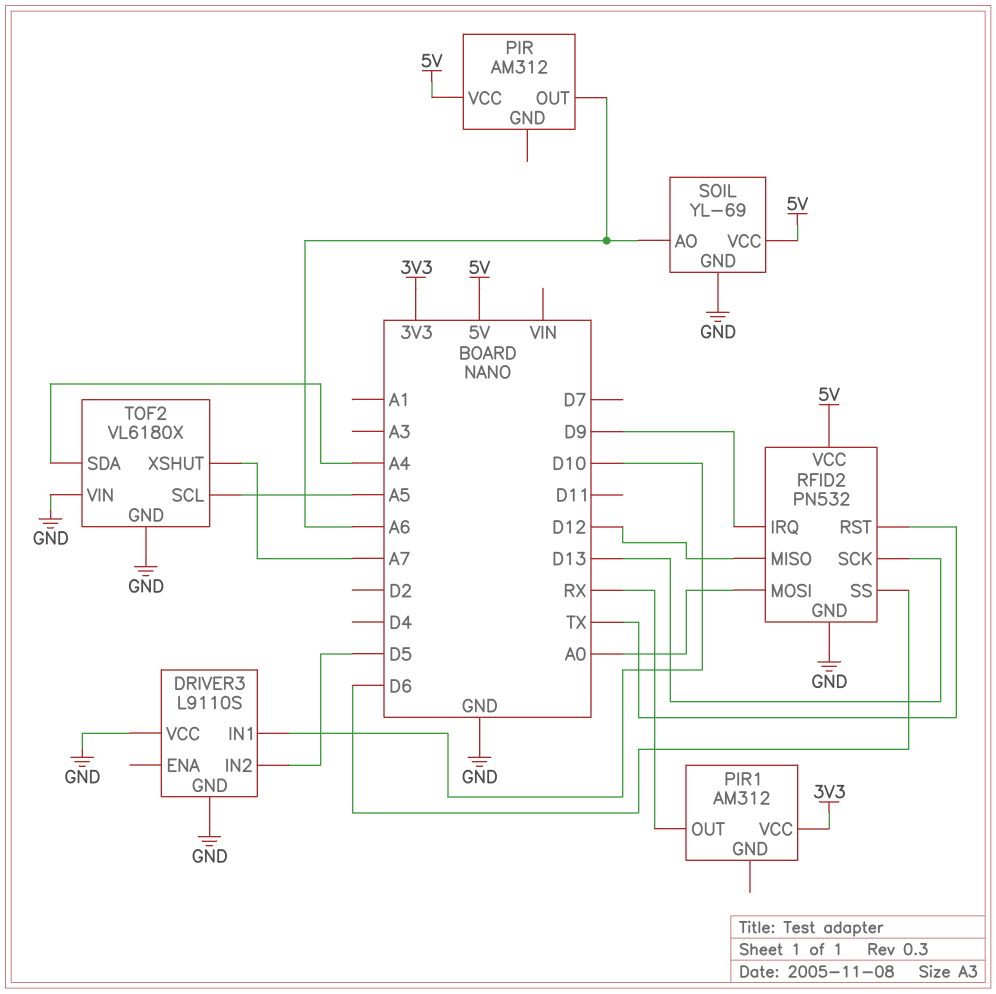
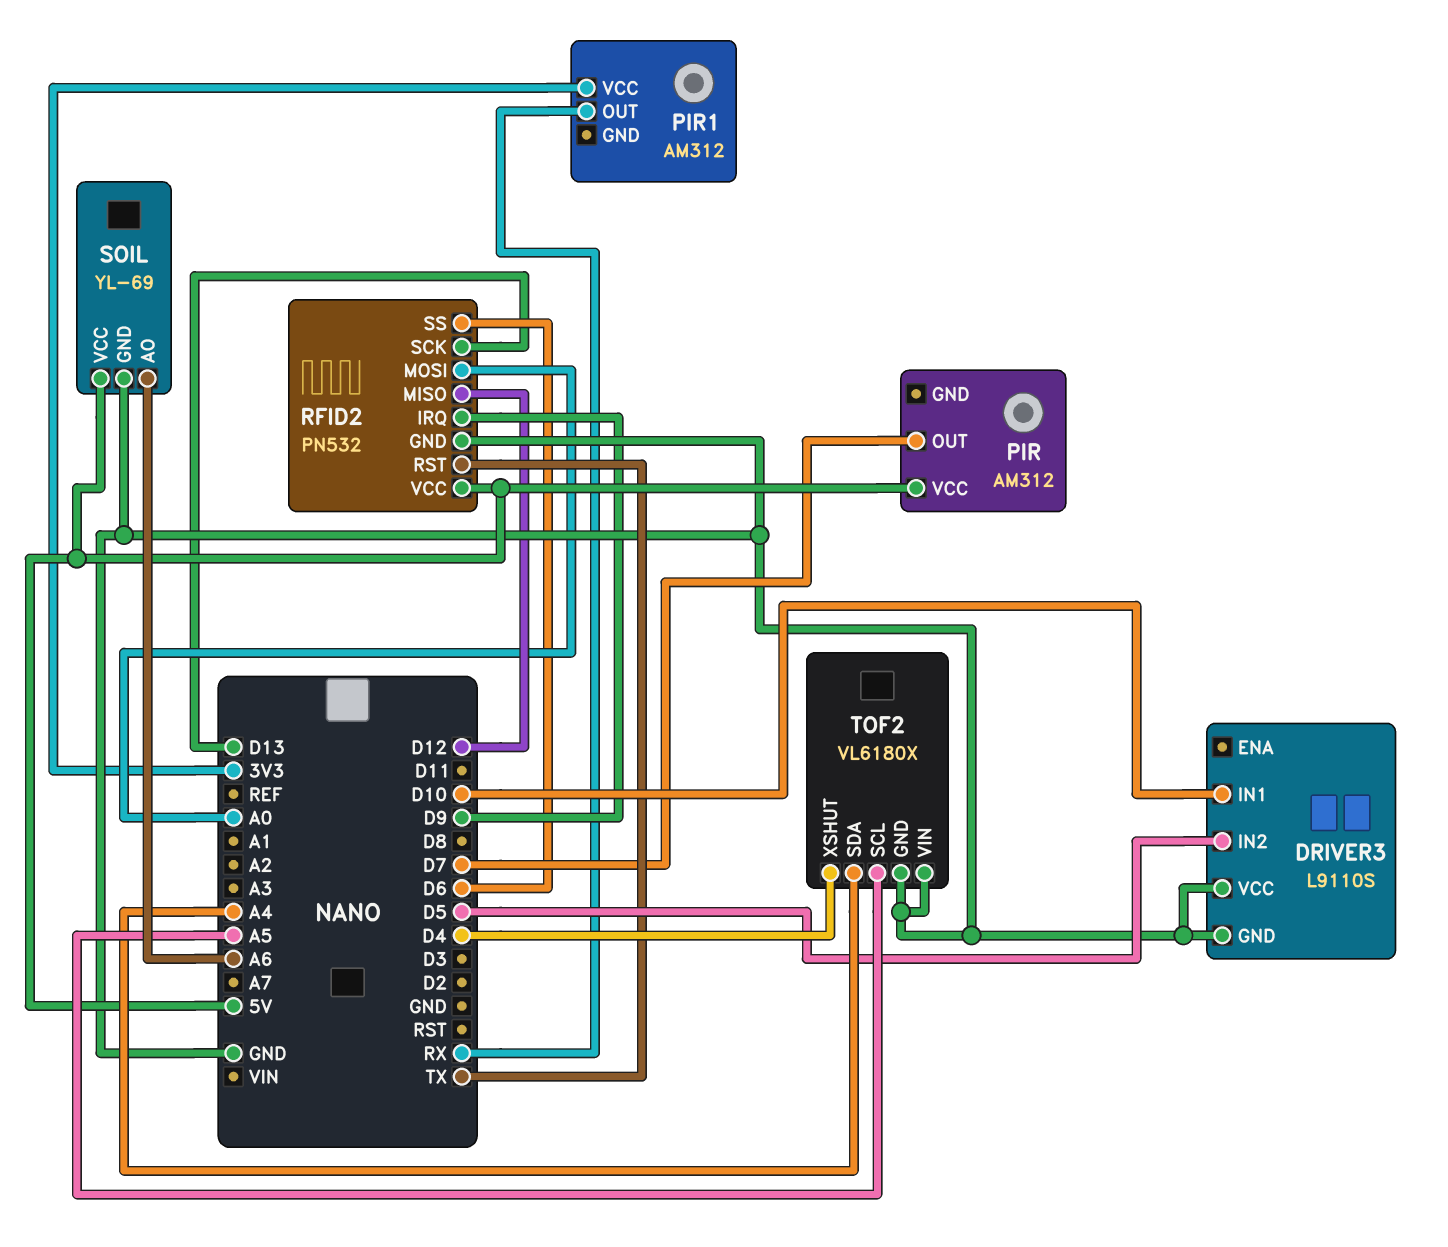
PIR pin OUT: A6 -> D7
TOF2 pin XSHUT: A7 -> D4

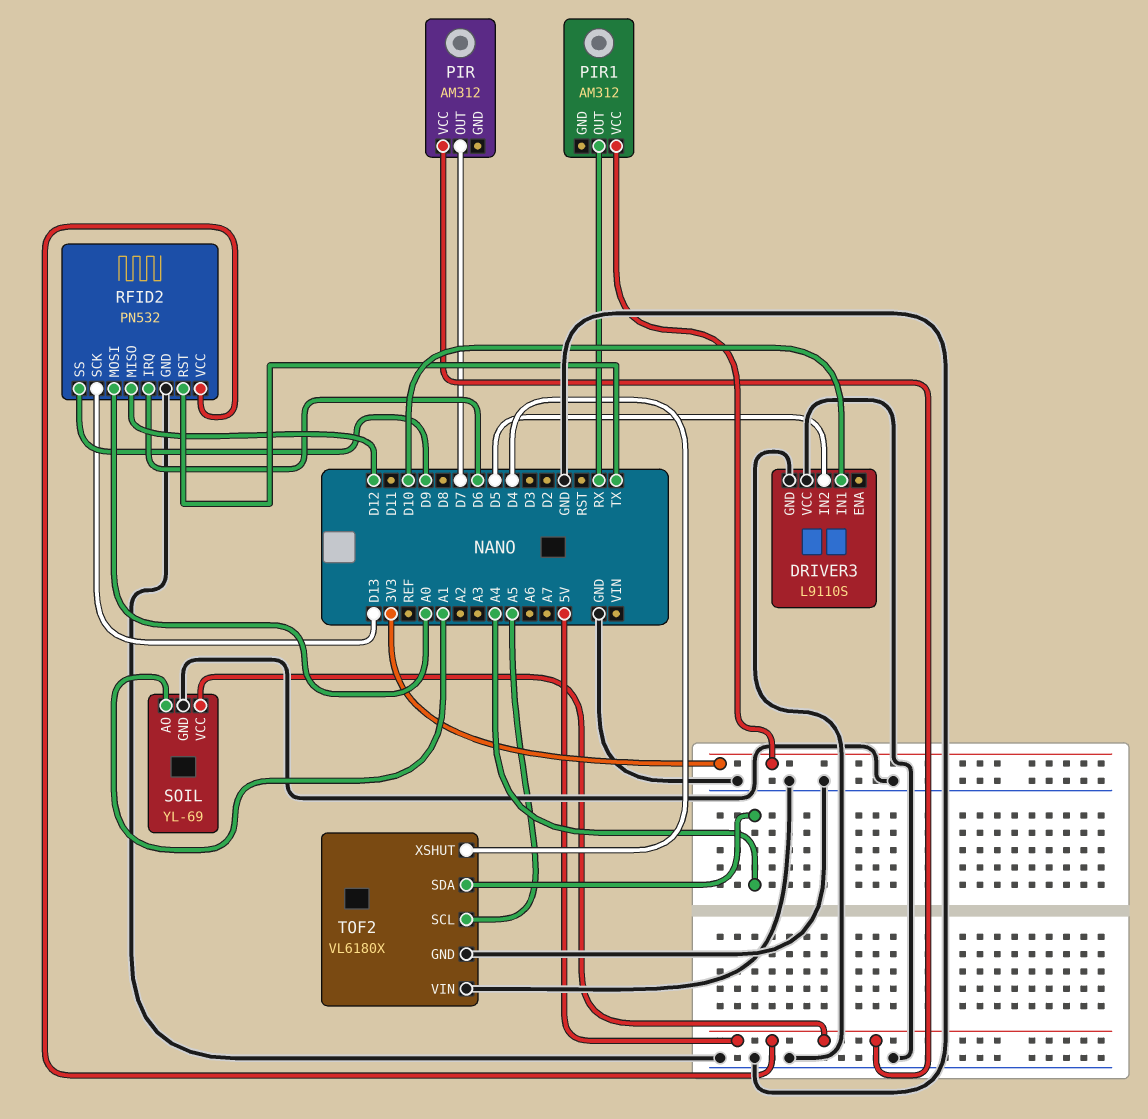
RFID2 pin IRQ: D9 -> D6
RFID2 pin SS: D6 -> D9
SOIL pin AO: A6 -> A1

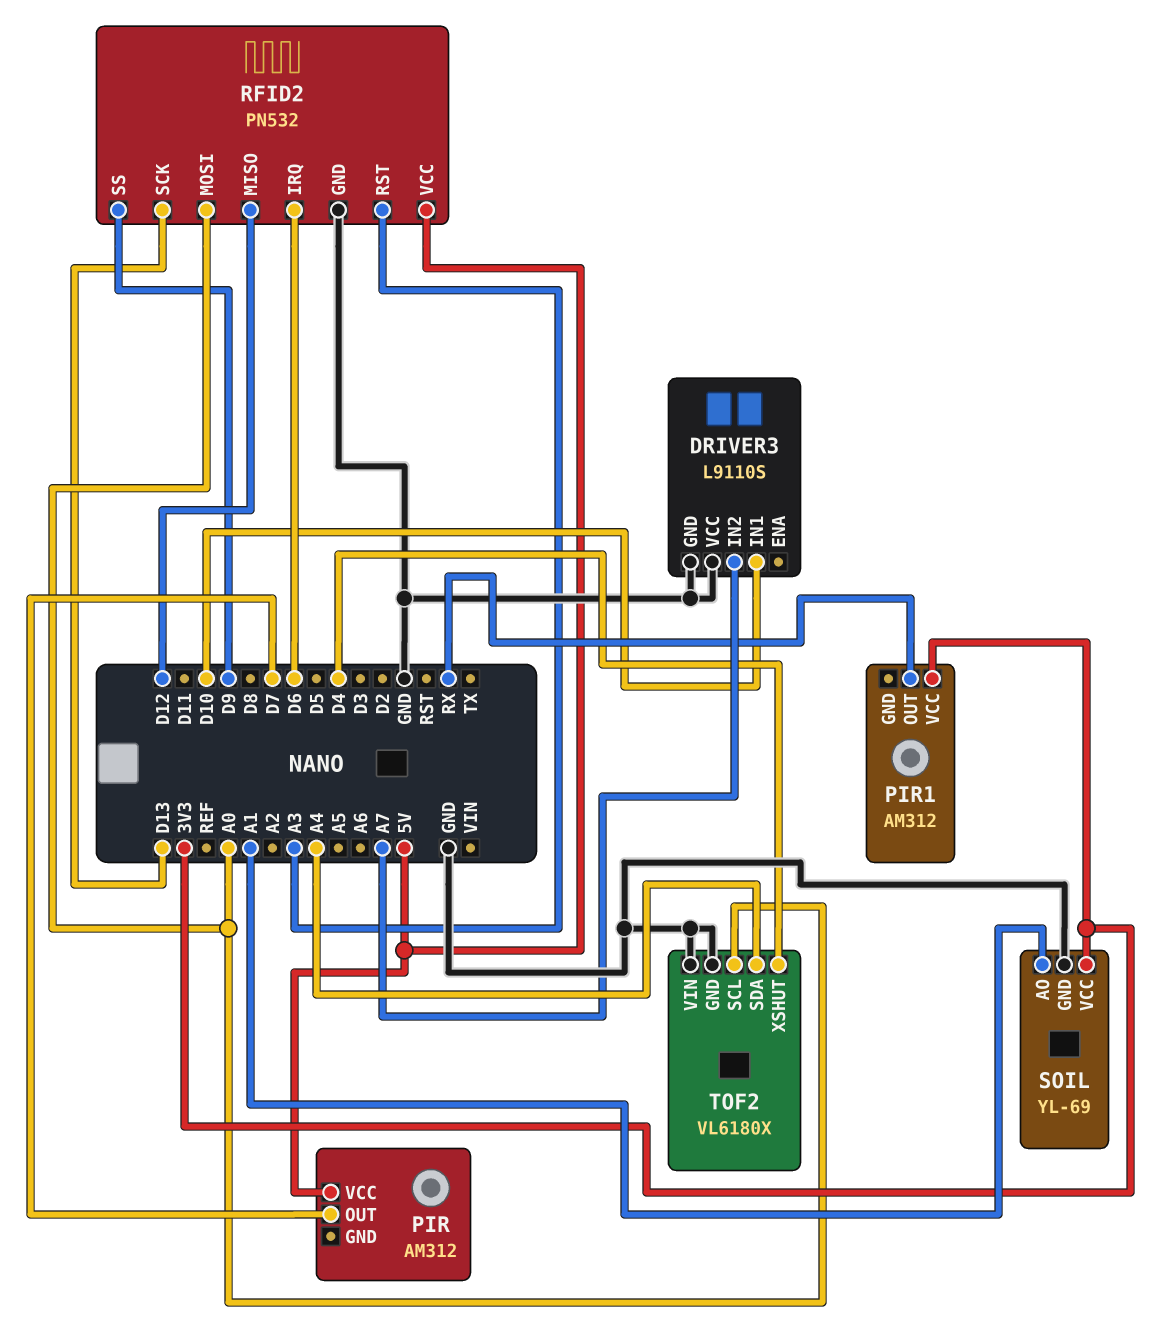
DRIVER3 pin IN2: D5 -> A7
RFID2 pin RST: TX -> A3
SOIL pin VCC: 5V -> 3V3
TOF2 pin SCL: A5 -> A0

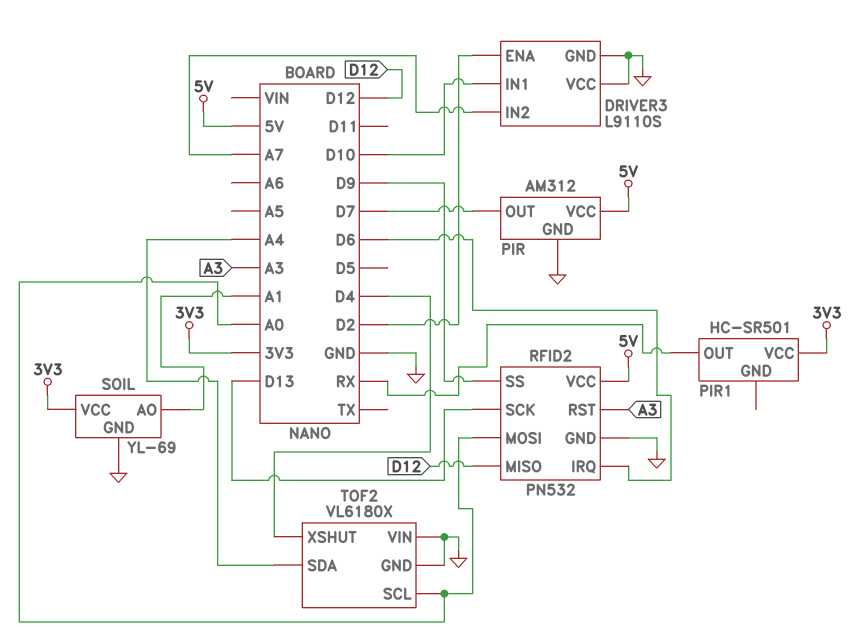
DRIVER3 pin ENA: none -> D2
PIR pin GND: none -> GND
PIR1: AM312 -> HC-SR501

